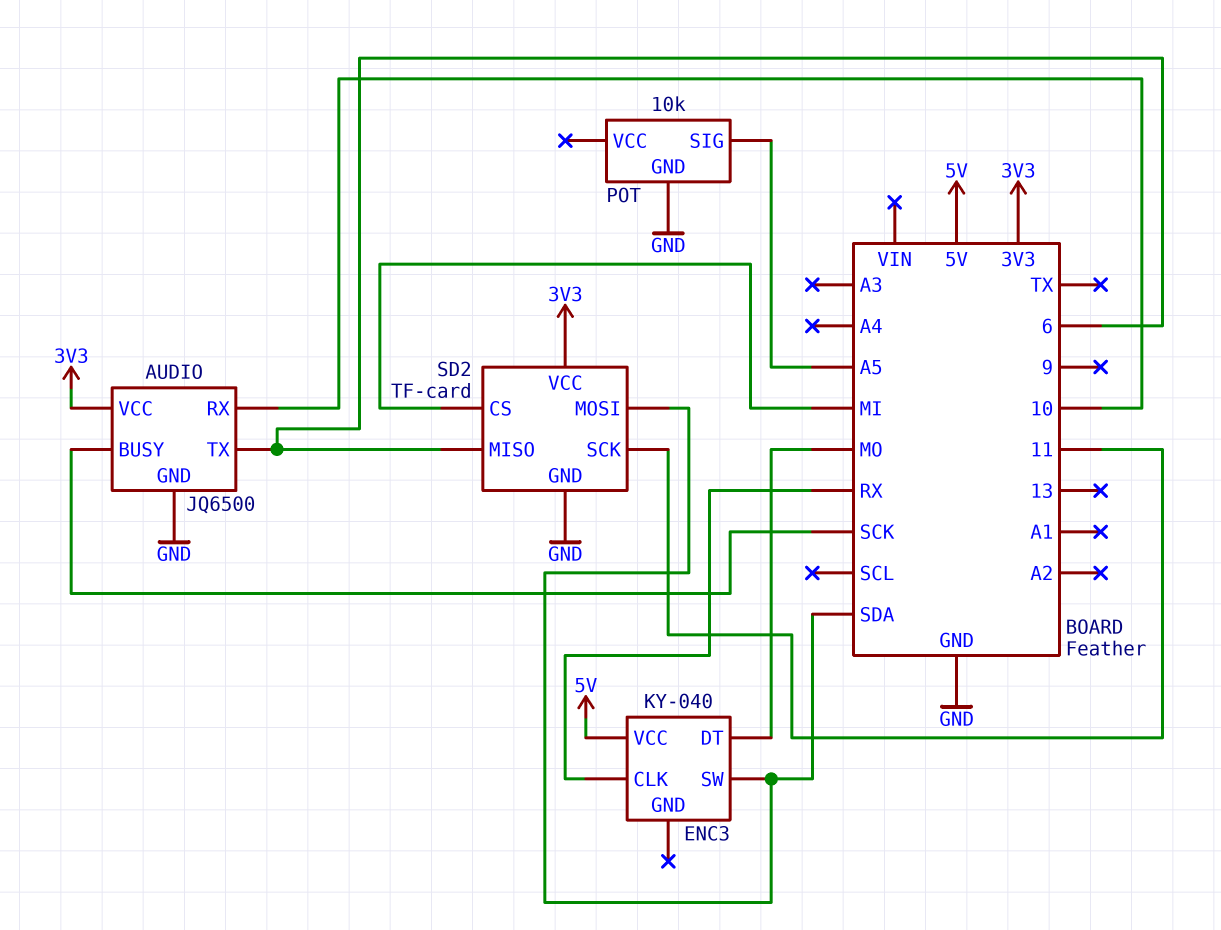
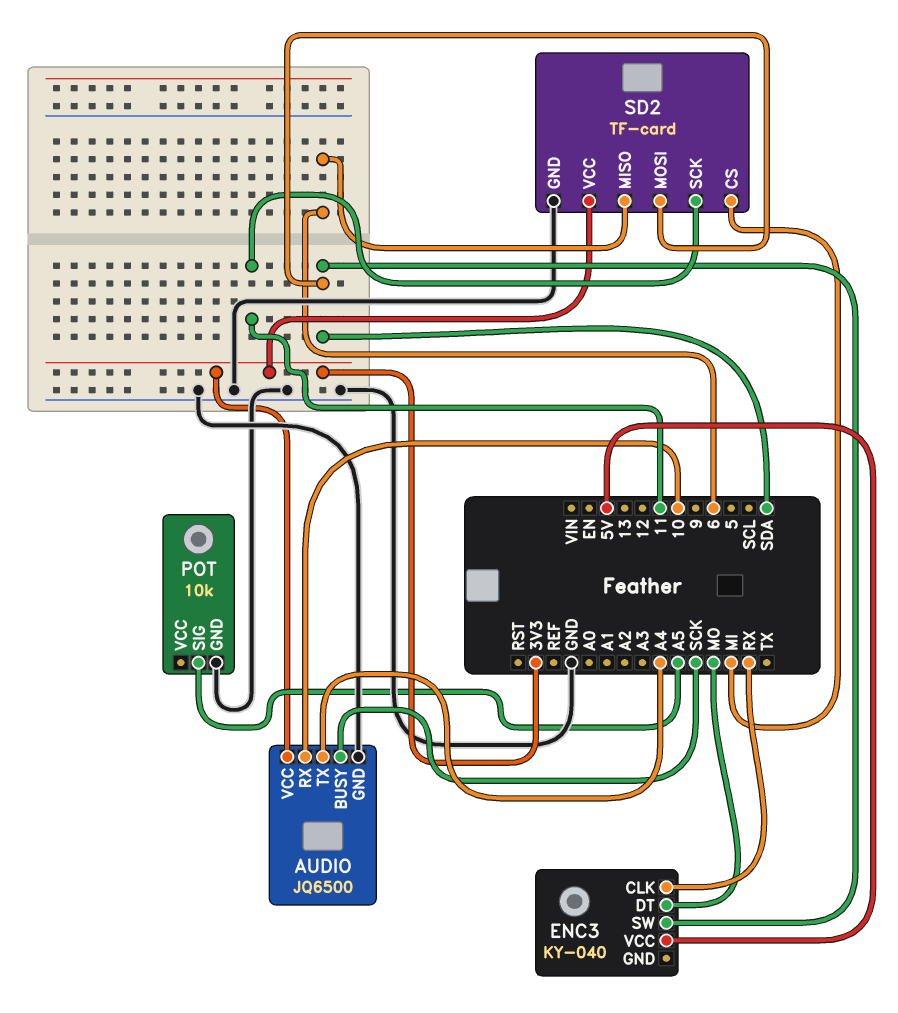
AUDIO pin TX: 6 -> A4

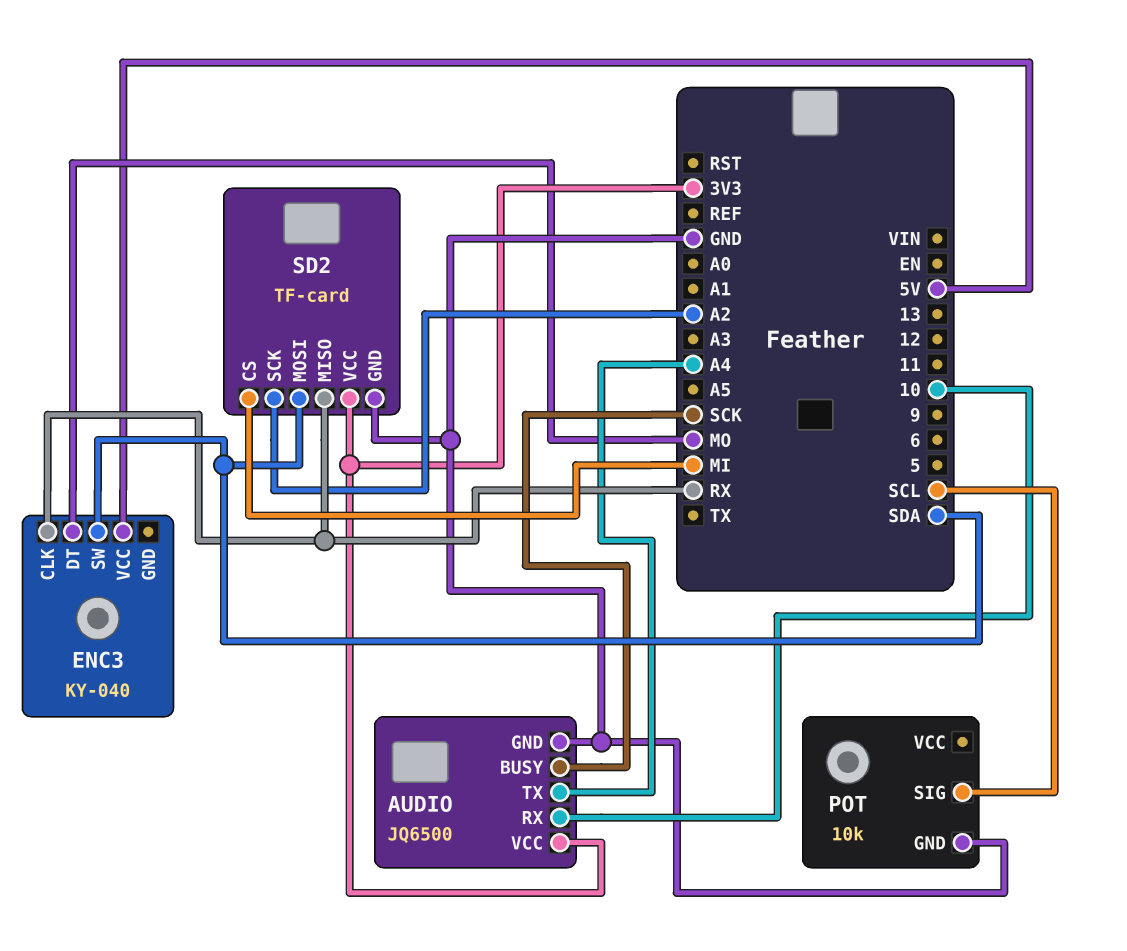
POT pin SIG: A5 -> SCL
SD2 pin MISO: 6 -> RX
SD2 pin SCK: 11 -> A2

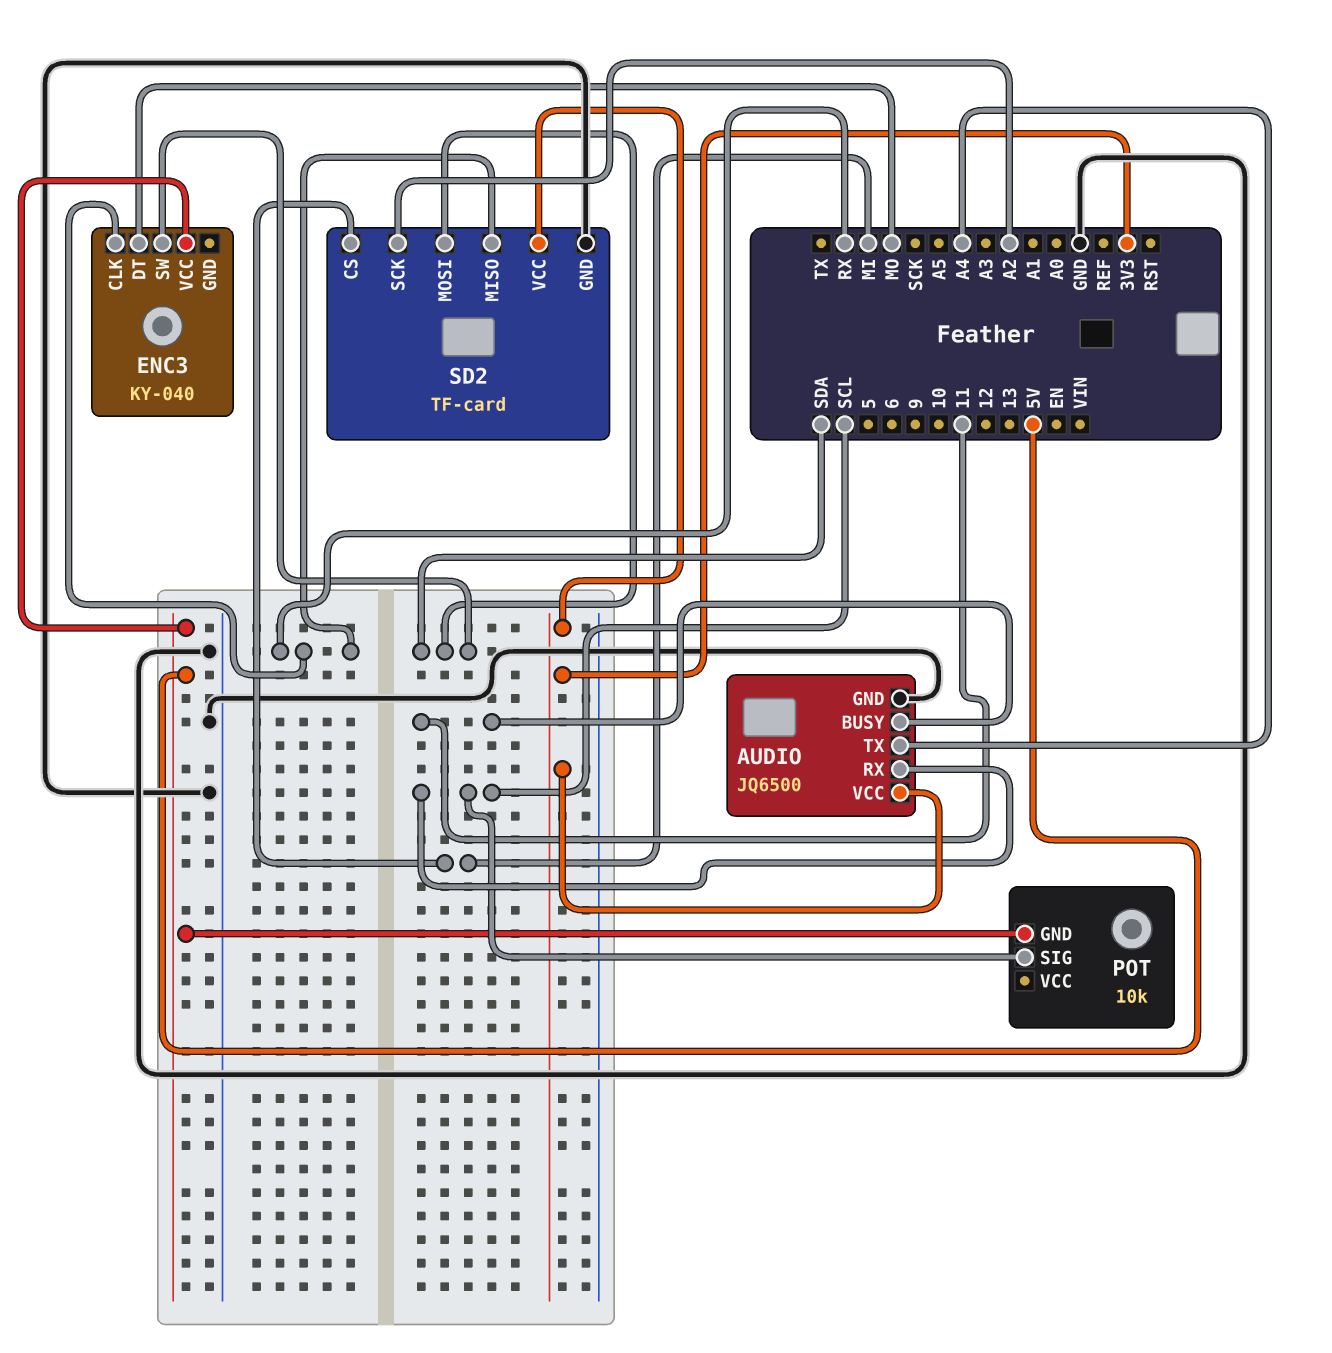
AUDIO pin BUSY: SCK -> 11
AUDIO pin RX: 10 -> SCL
POT pin GND: GND -> 5V

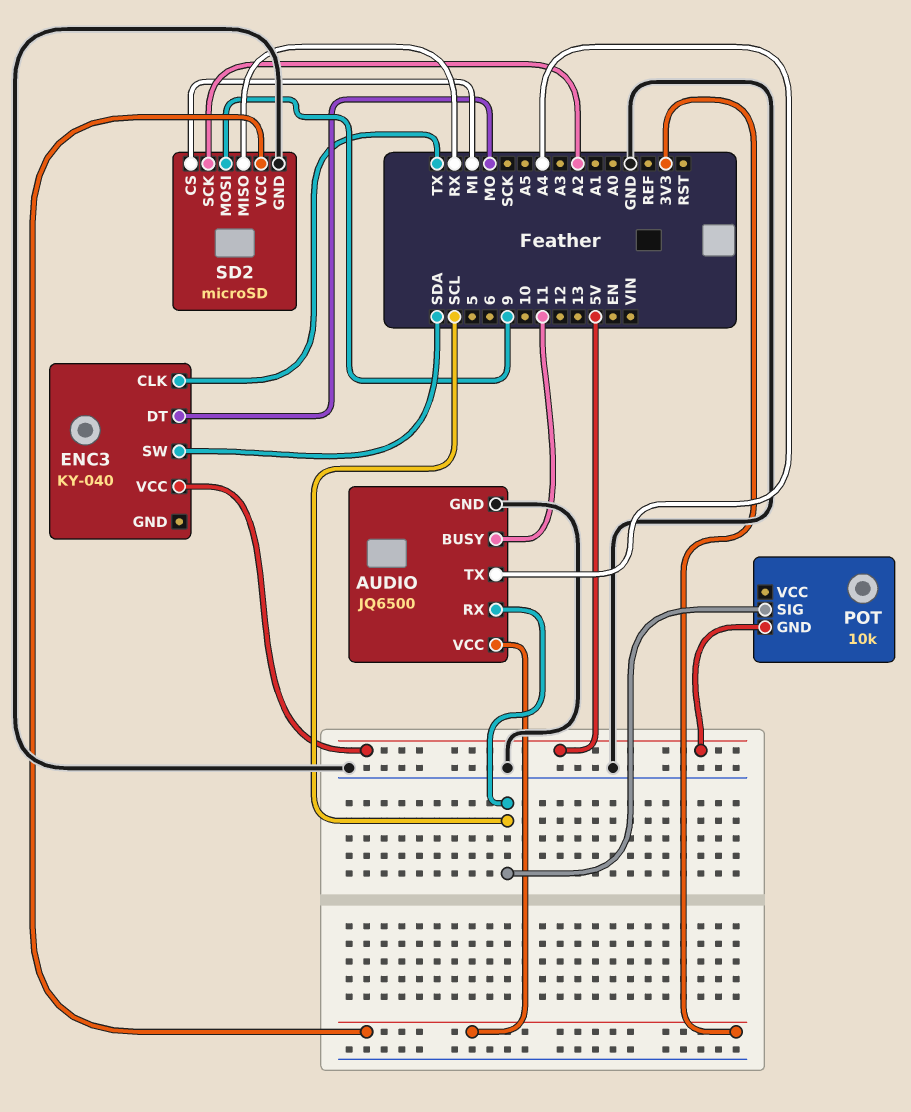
ENC3 pin CLK: RX -> TX
SD2: TF-card -> microSD
SD2 pin MOSI: SDA -> 9

